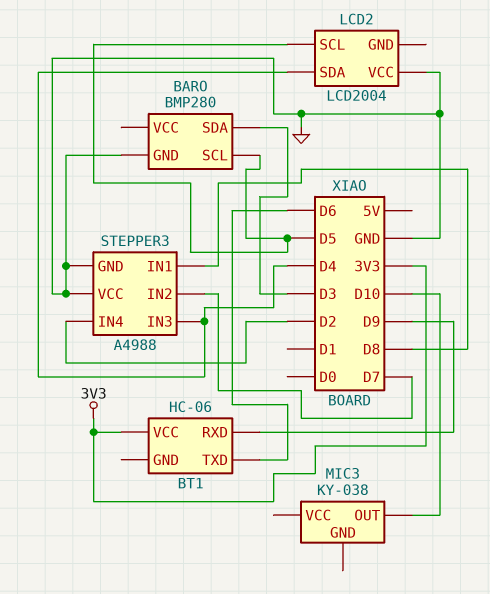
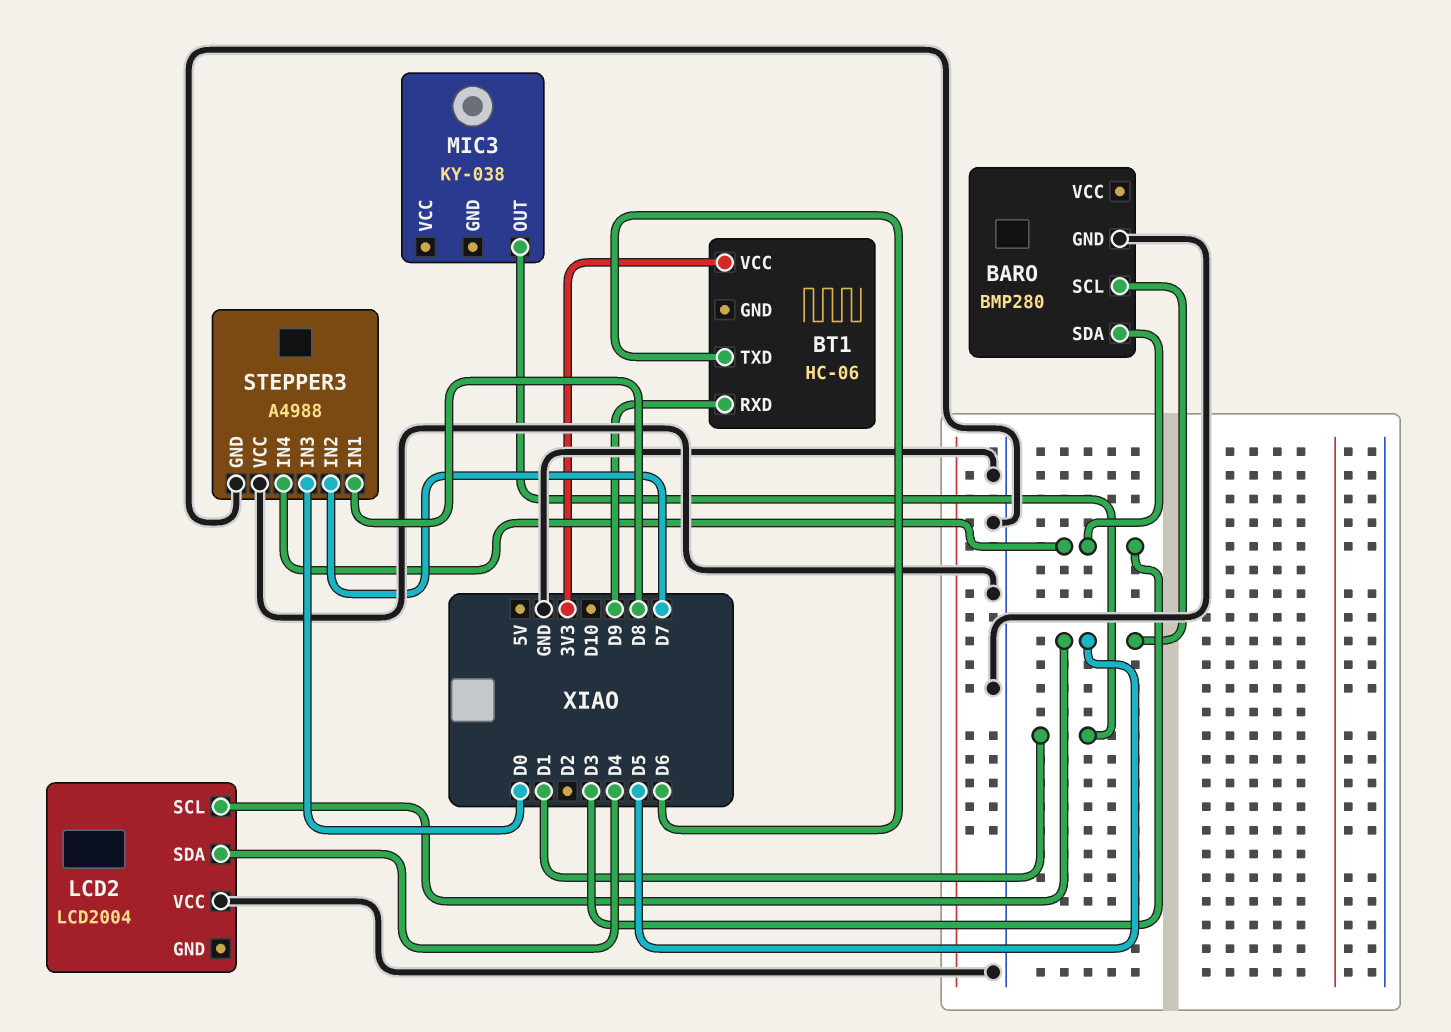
MIC3 pin OUT: D10 -> D1
STEPPER3 pin IN3: D4 -> D0
STEPPER3 pin IN4: D2 -> D3

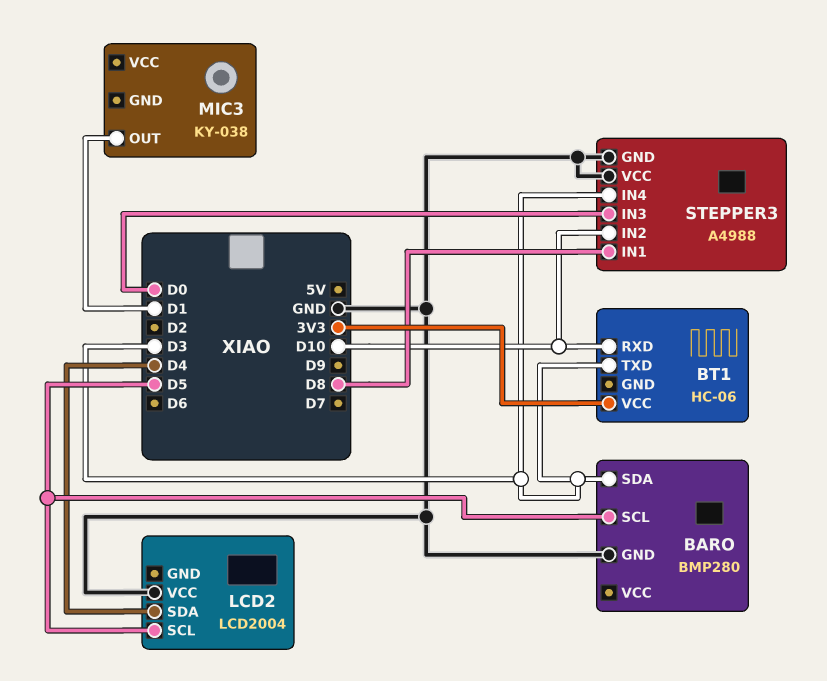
BT1 pin RXD: D9 -> D10
BT1 pin TXD: D6 -> D3
STEPPER3 pin IN2: D7 -> D10

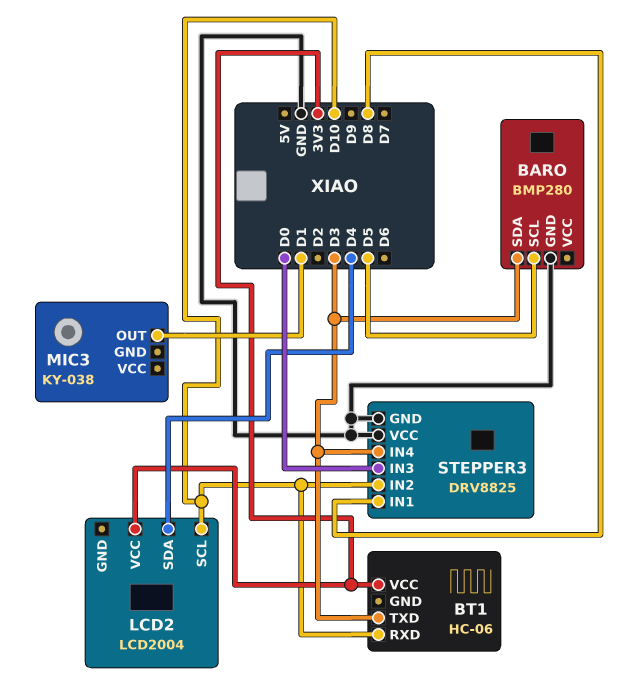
LCD2 pin SCL: D5 -> D10
LCD2 pin VCC: GND -> 3V3
STEPPER3: A4988 -> DRV8825

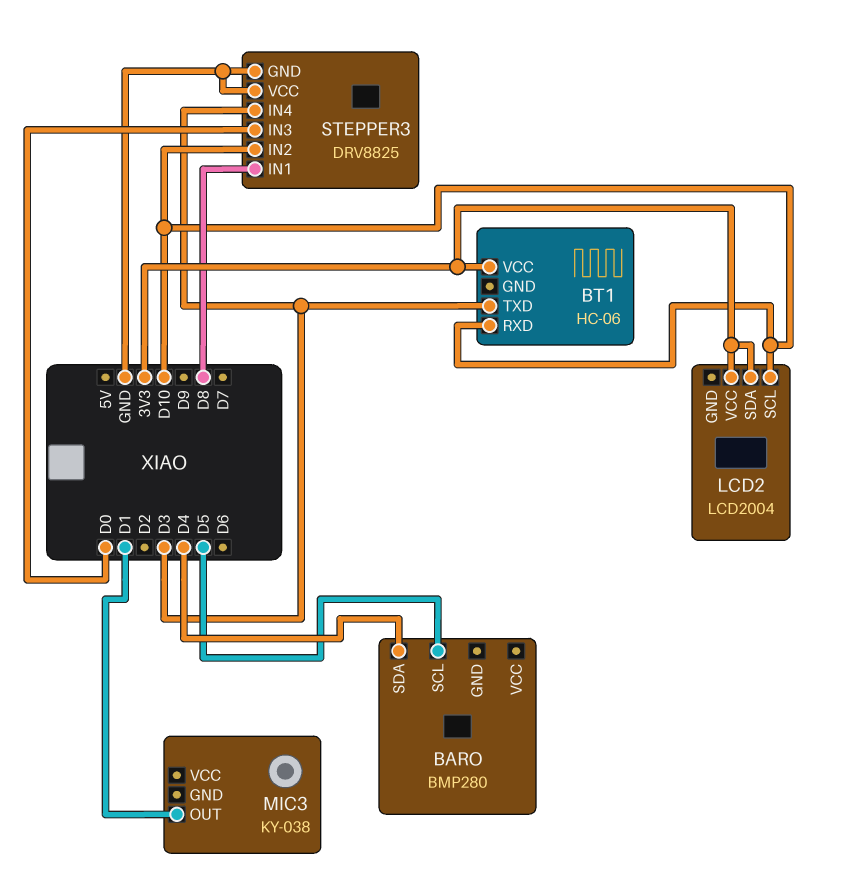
BARO pin GND: GND -> none
BARO pin SDA: D3 -> D4
LCD2 pin SDA: D4 -> 3V3

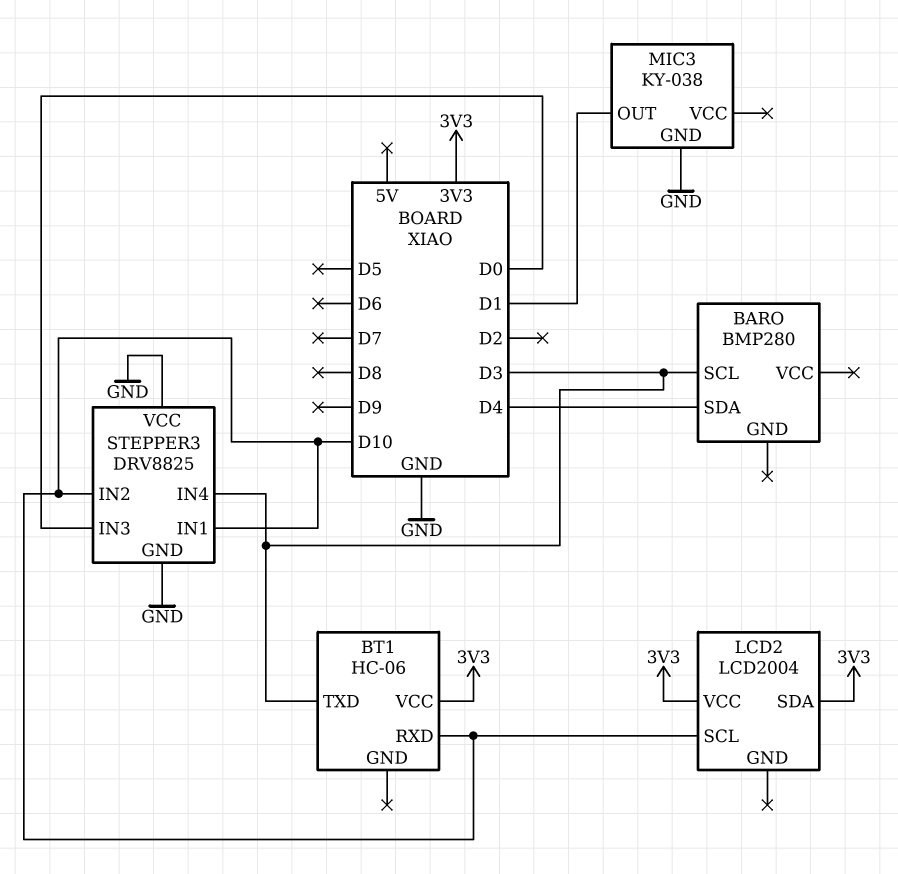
BARO pin SCL: D5 -> D3
MIC3 pin GND: none -> GND
STEPPER3 pin IN1: D8 -> D10

